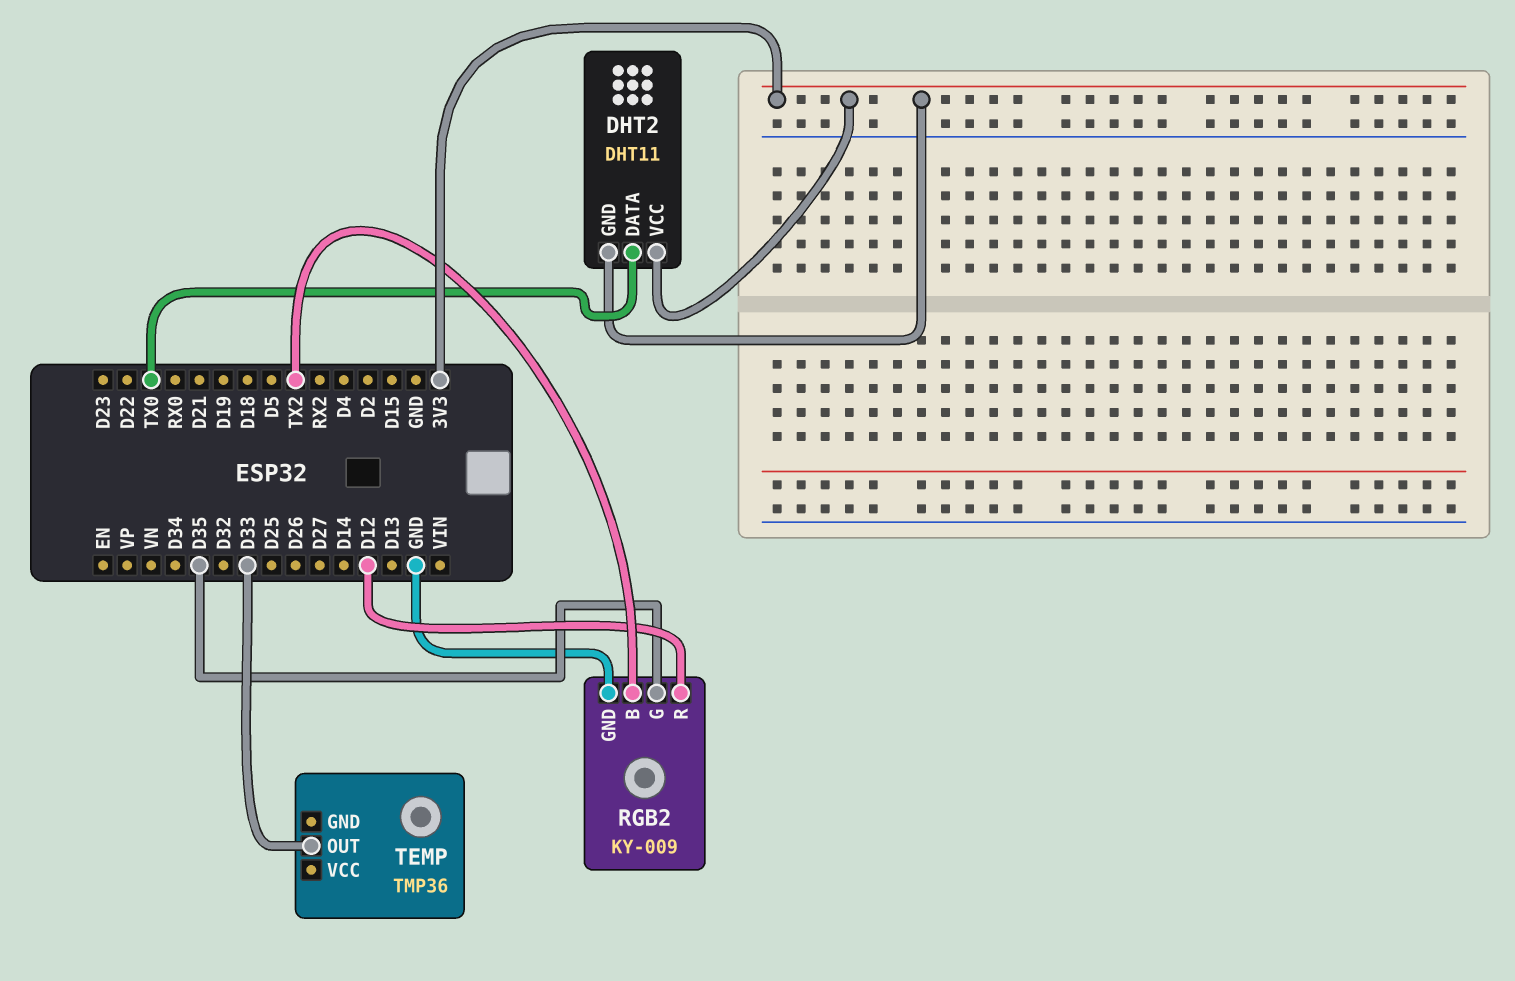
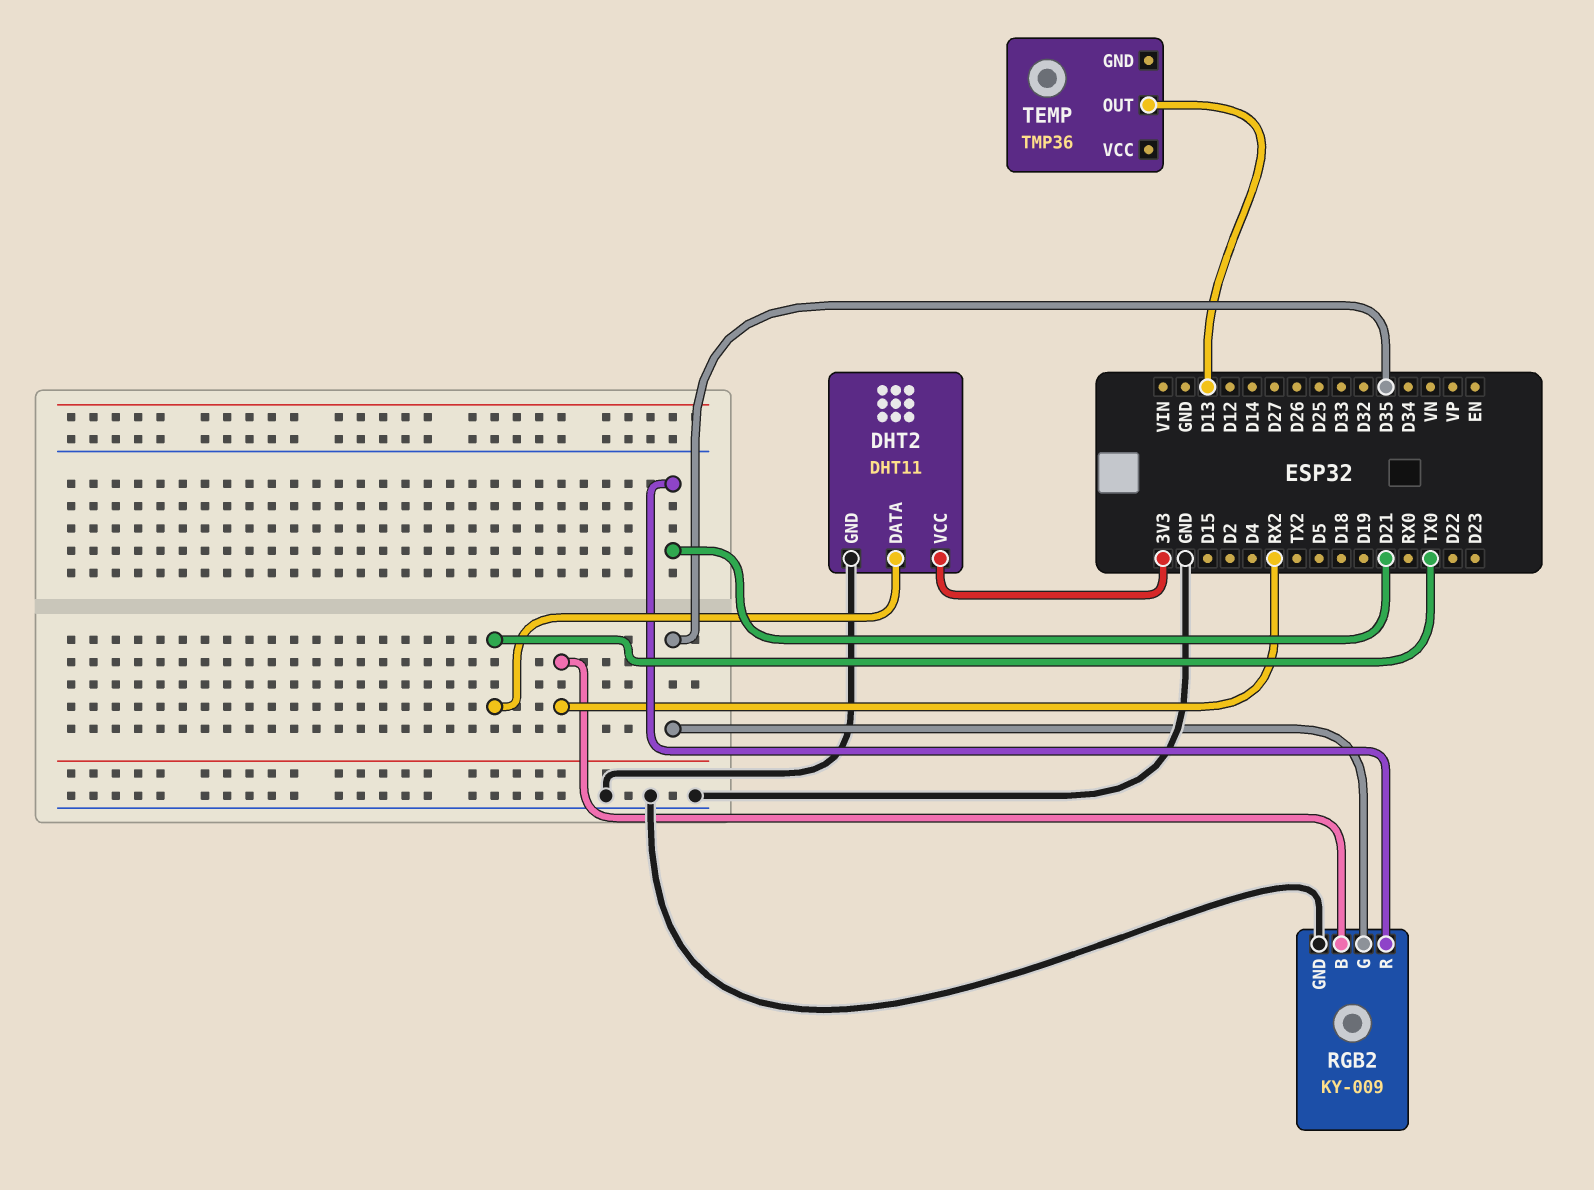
DHT2 pin GND: 3V3 -> GND
RGB2 pin B: TX2 -> RX2
RGB2 pin R: D12 -> D21
TEMP pin OUT: D33 -> D13

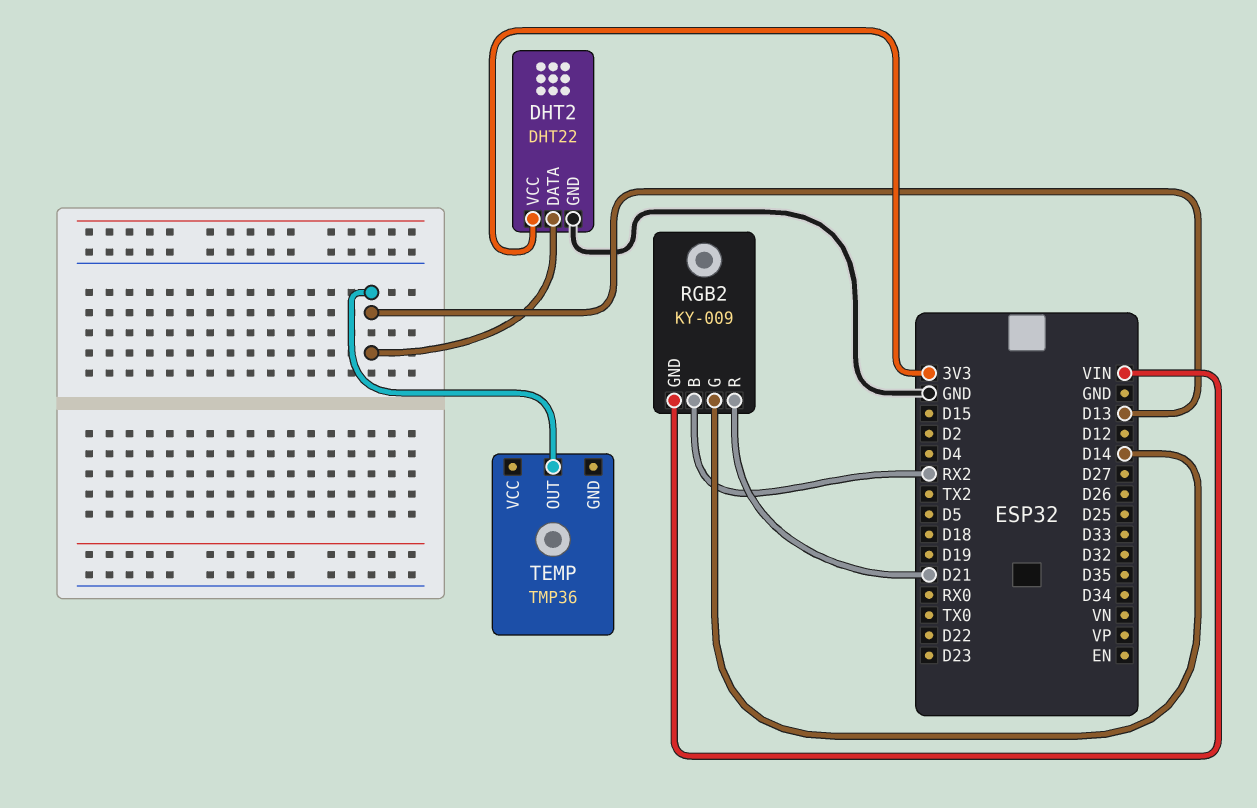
DHT2: DHT11 -> DHT22
DHT2 pin DATA: TX0 -> D13
RGB2 pin G: D35 -> D14
RGB2 pin GND: GND -> VIN

